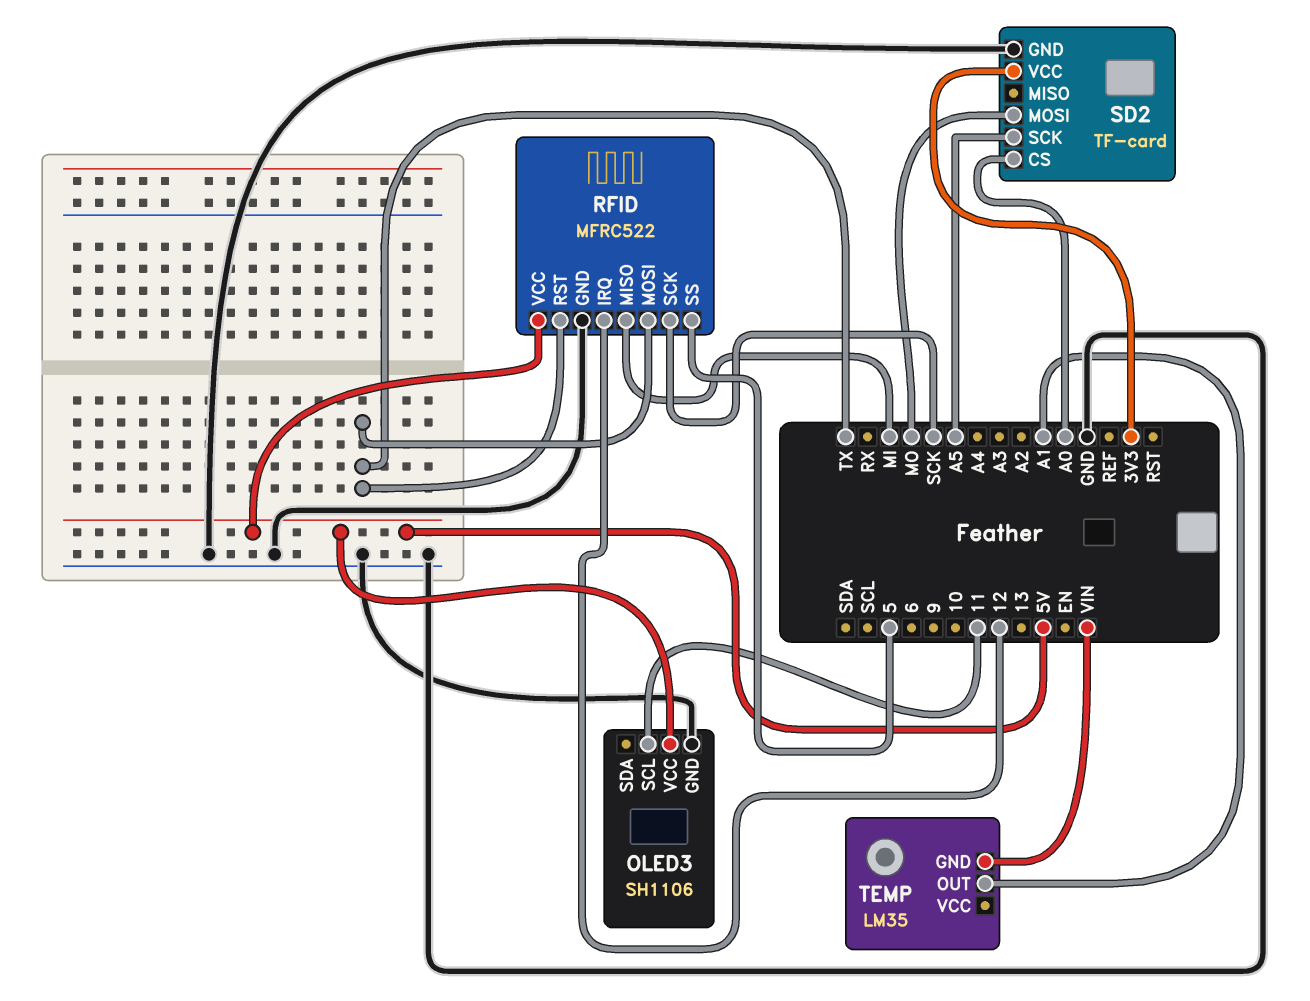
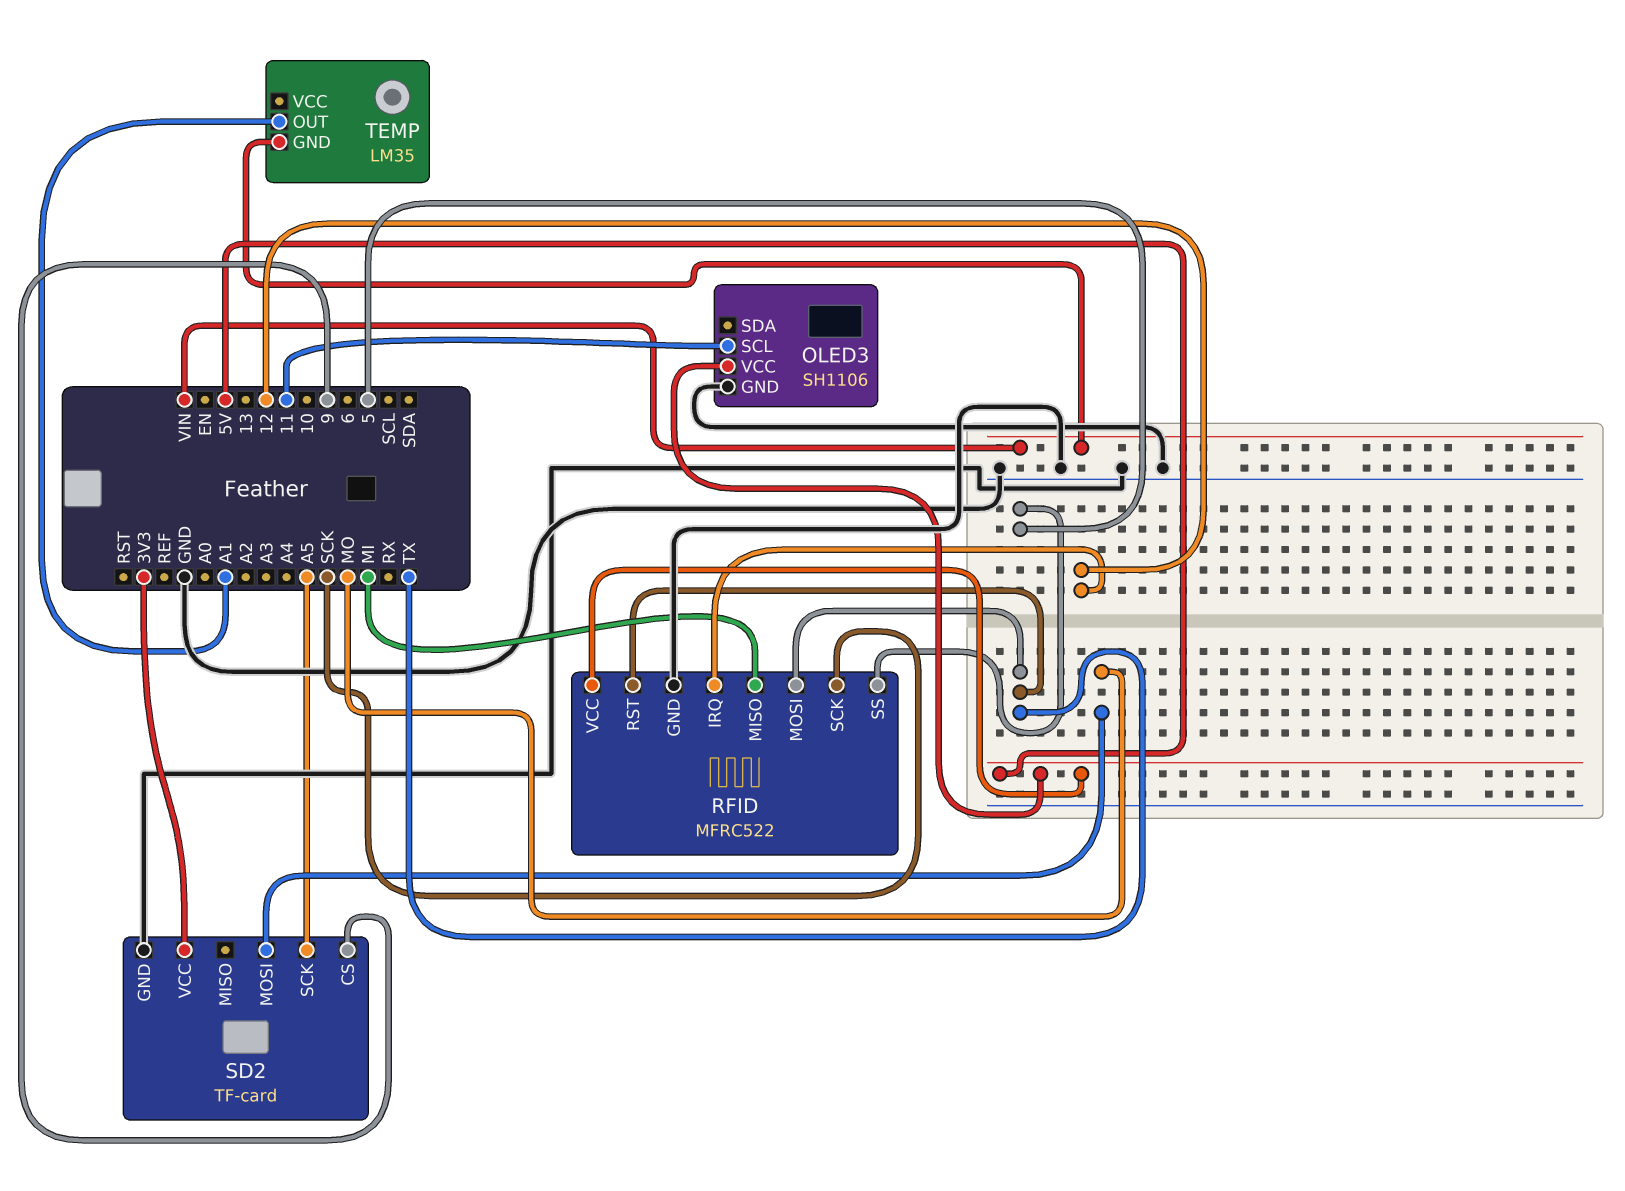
SD2 pin CS: A0 -> 9

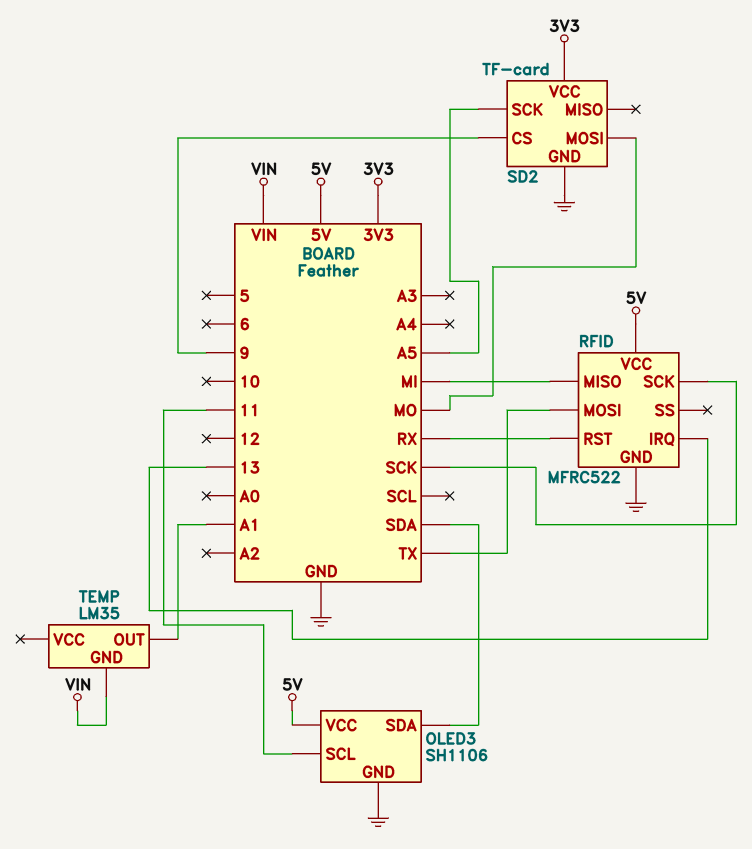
OLED3 pin SDA: none -> SDA
RFID pin IRQ: 12 -> 13
RFID pin RST: TX -> RX
RFID pin SS: 5 -> none

